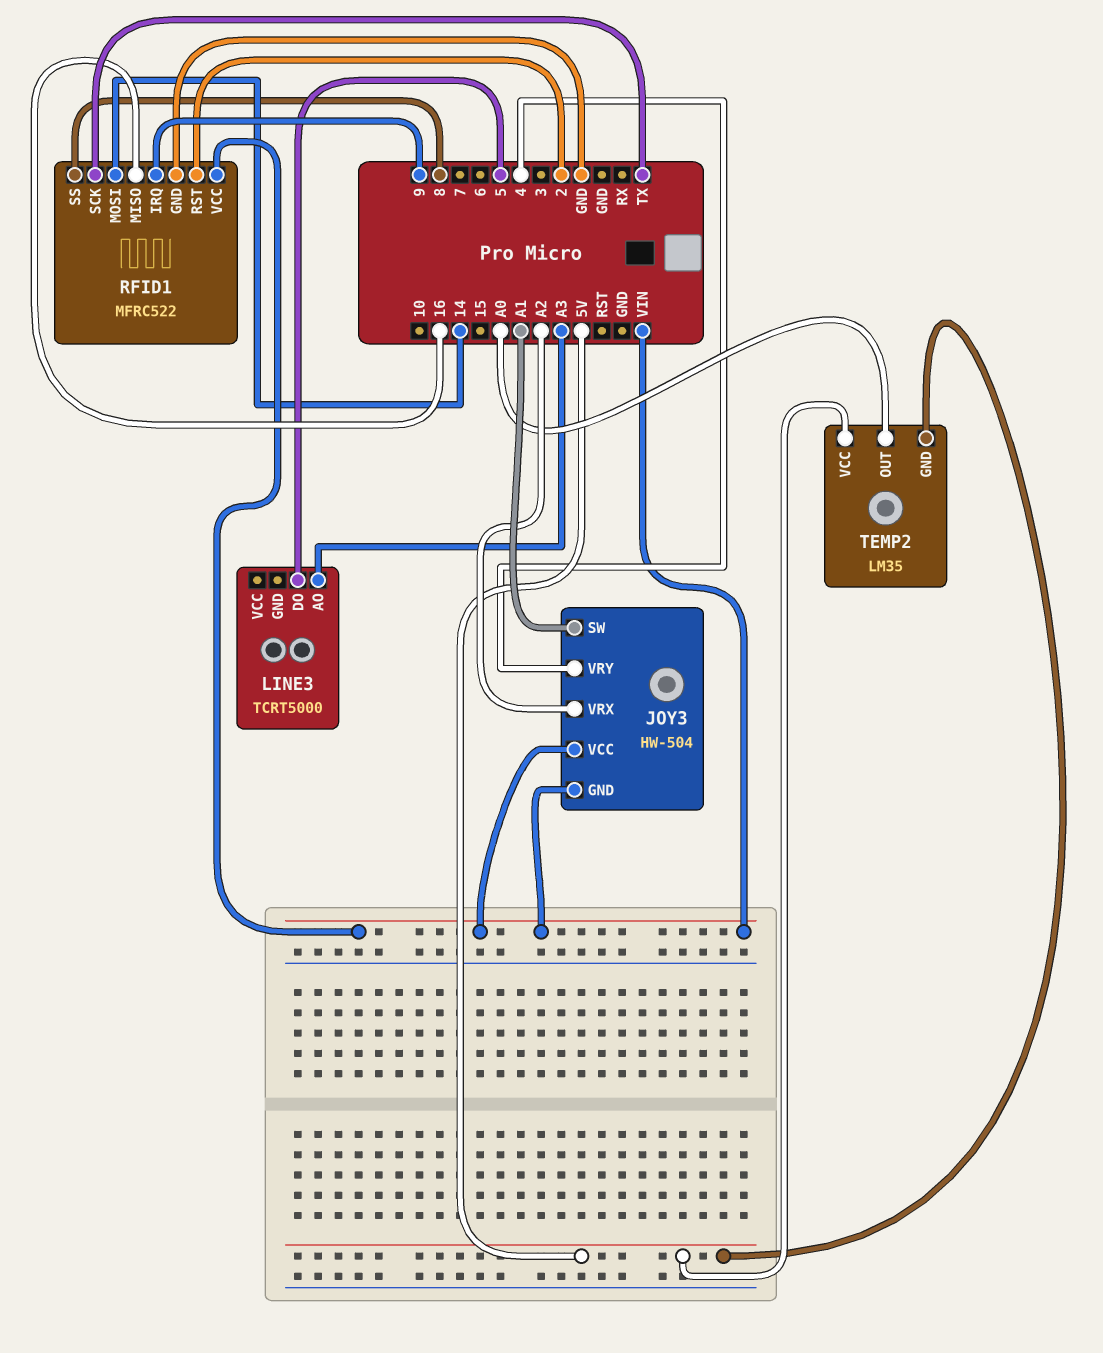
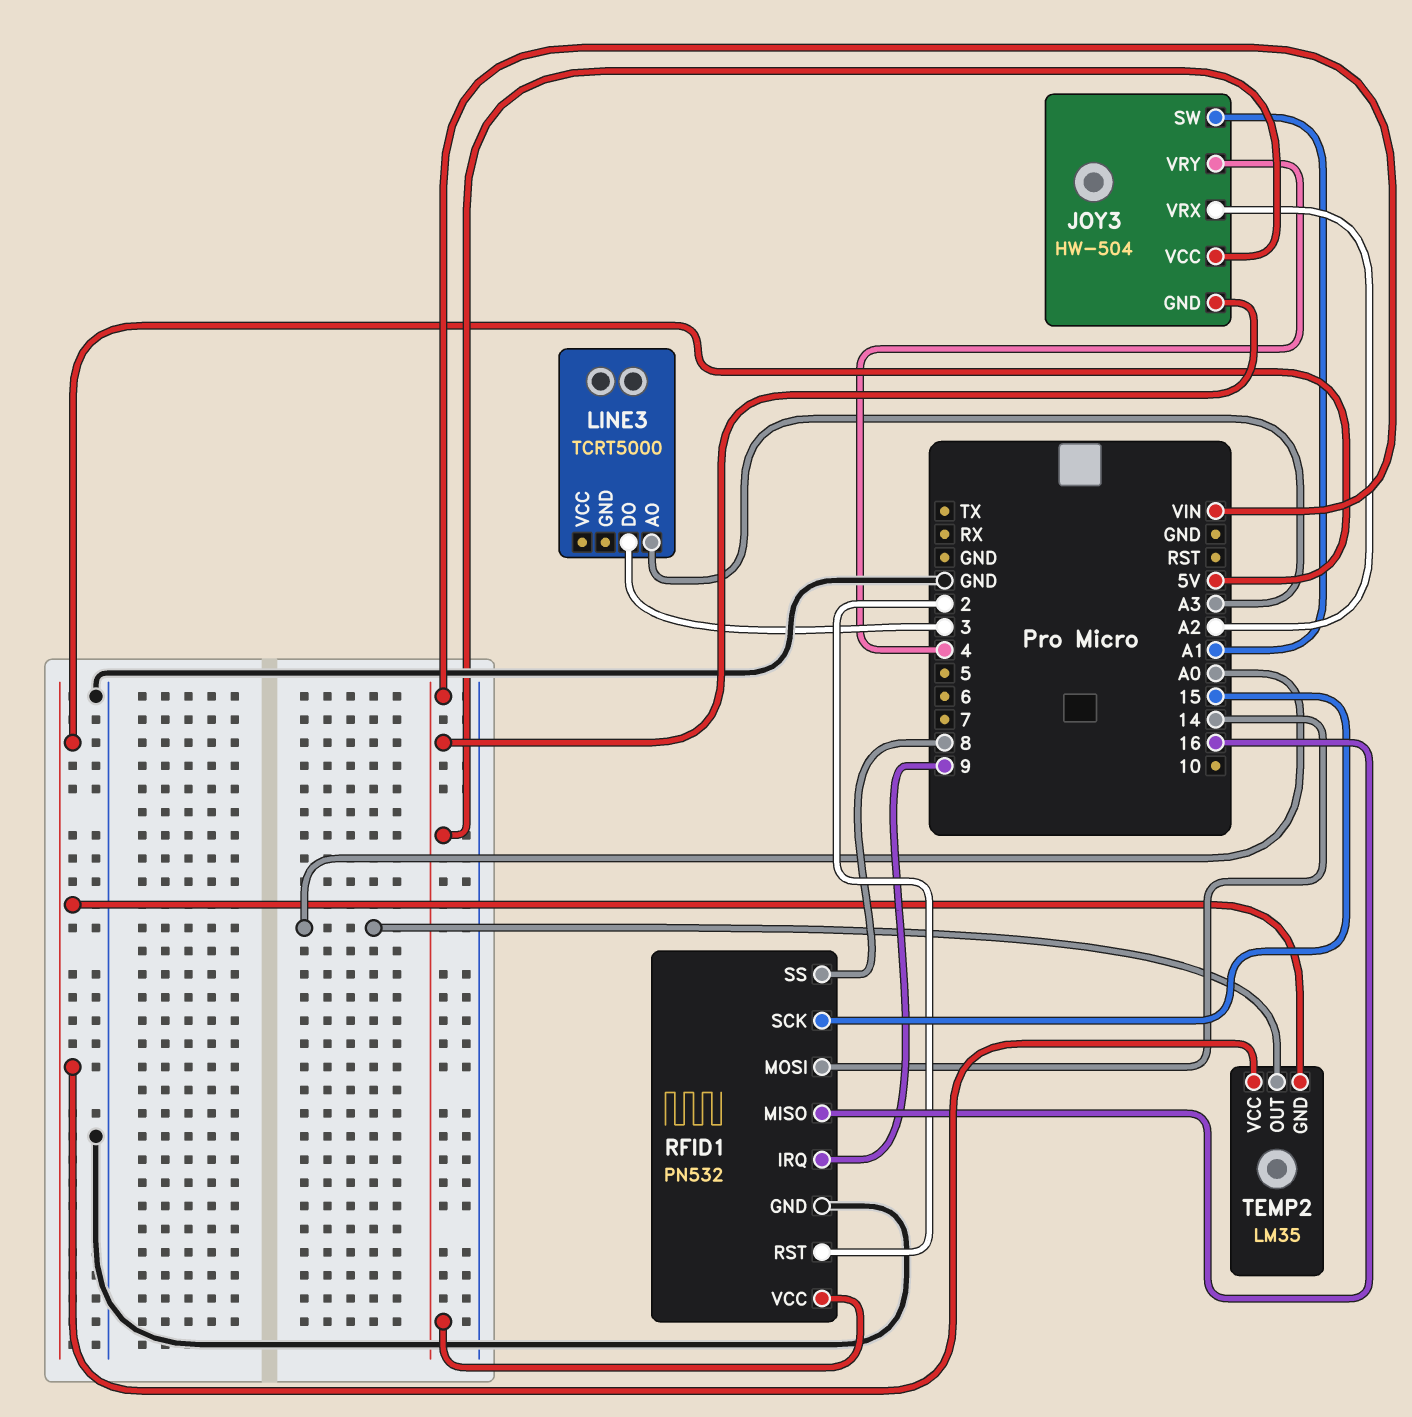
LINE3 pin DO: 5 -> 3
RFID1: MFRC522 -> PN532
RFID1 pin SCK: TX -> 15

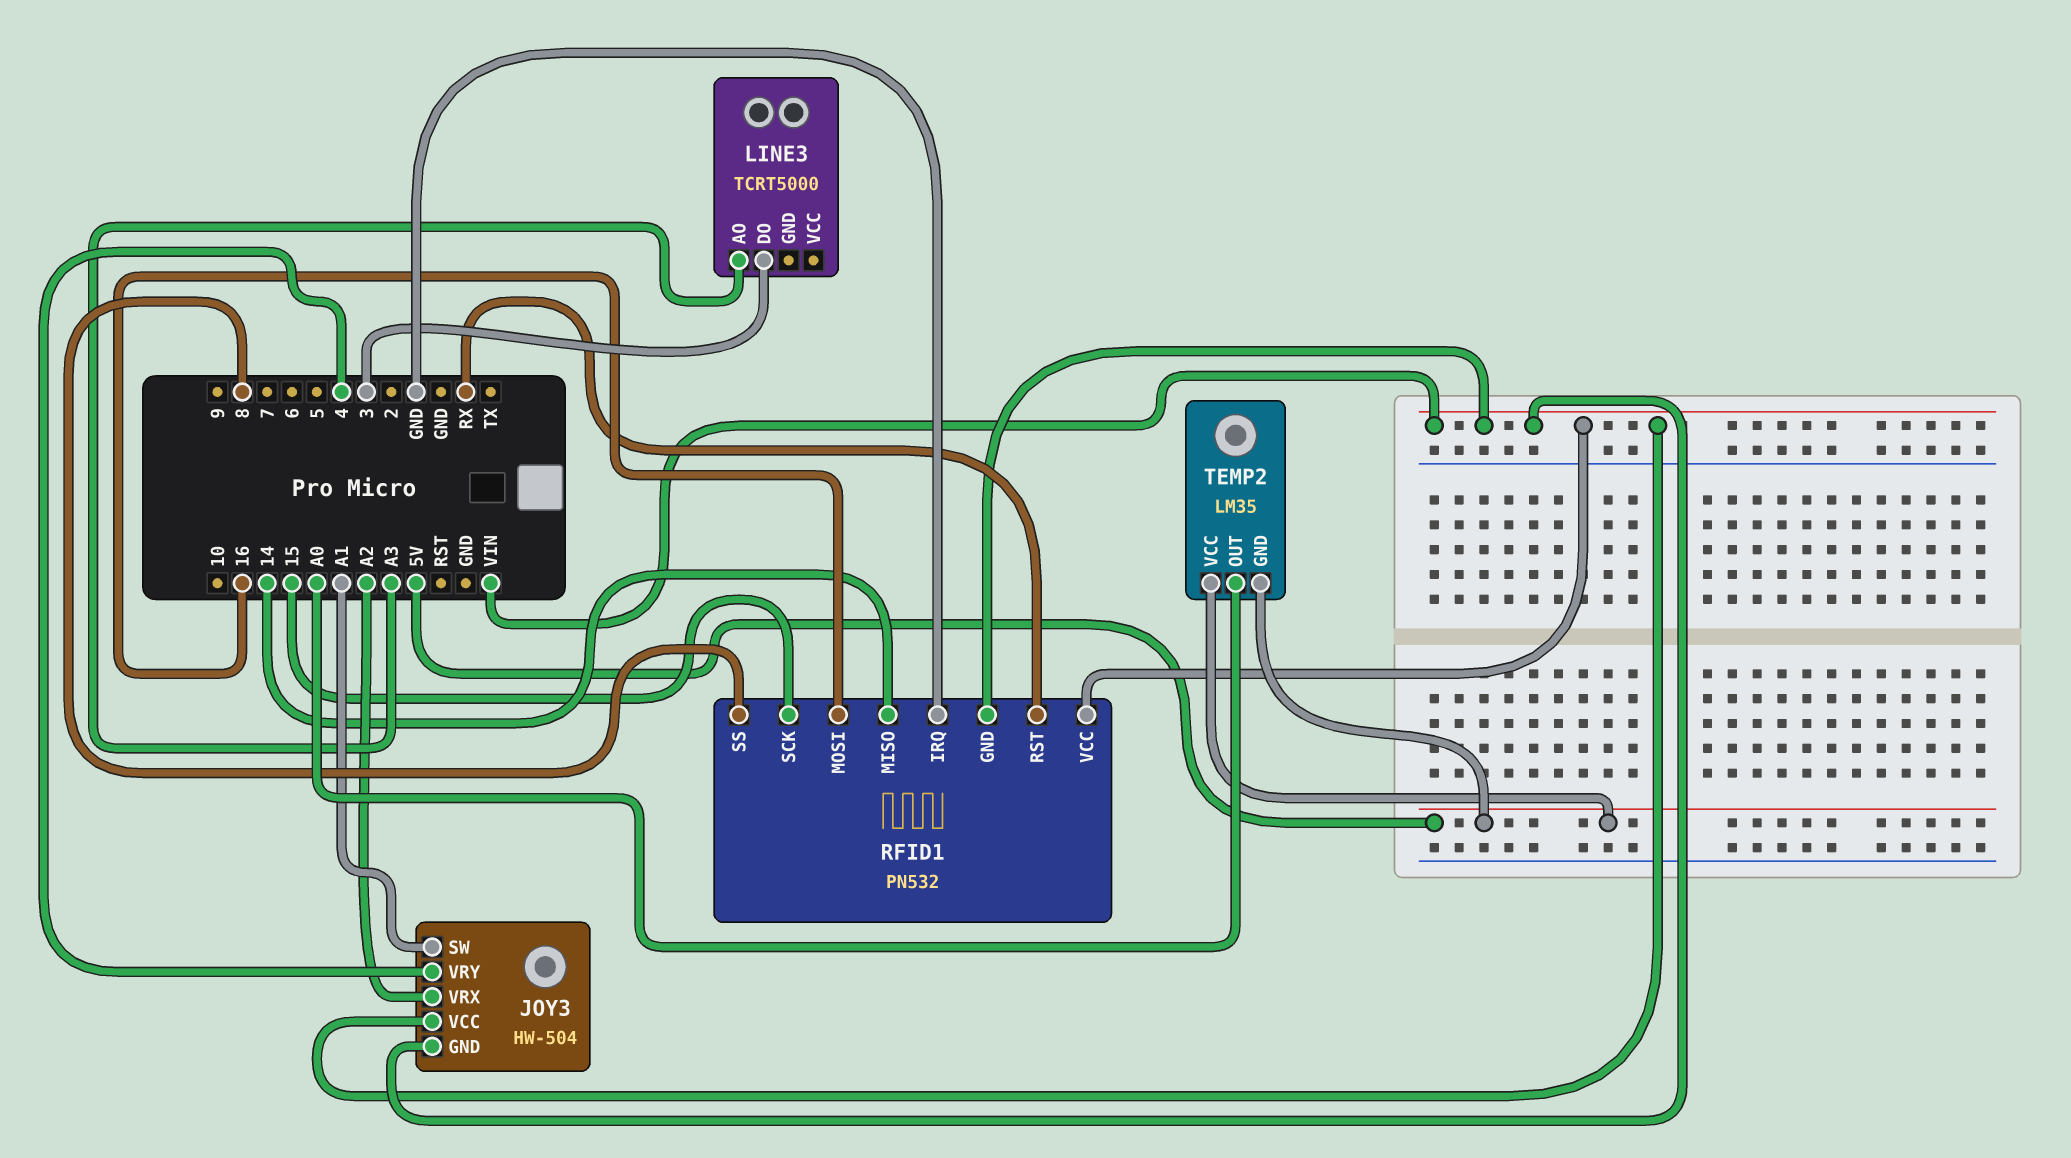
RFID1 pin GND: GND -> VIN
RFID1 pin IRQ: 9 -> GND
RFID1 pin MISO: 16 -> 14
RFID1 pin MOSI: 14 -> 16
RFID1 pin RST: 2 -> RX

